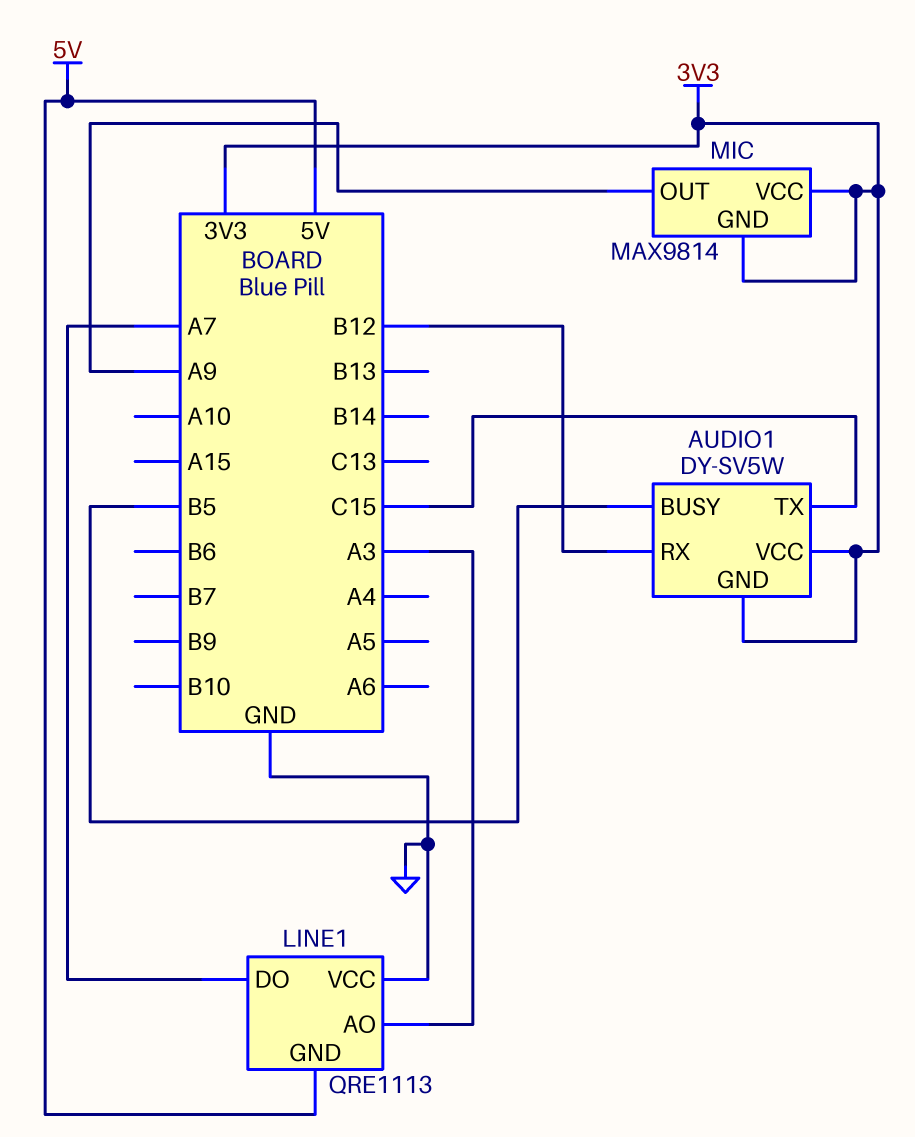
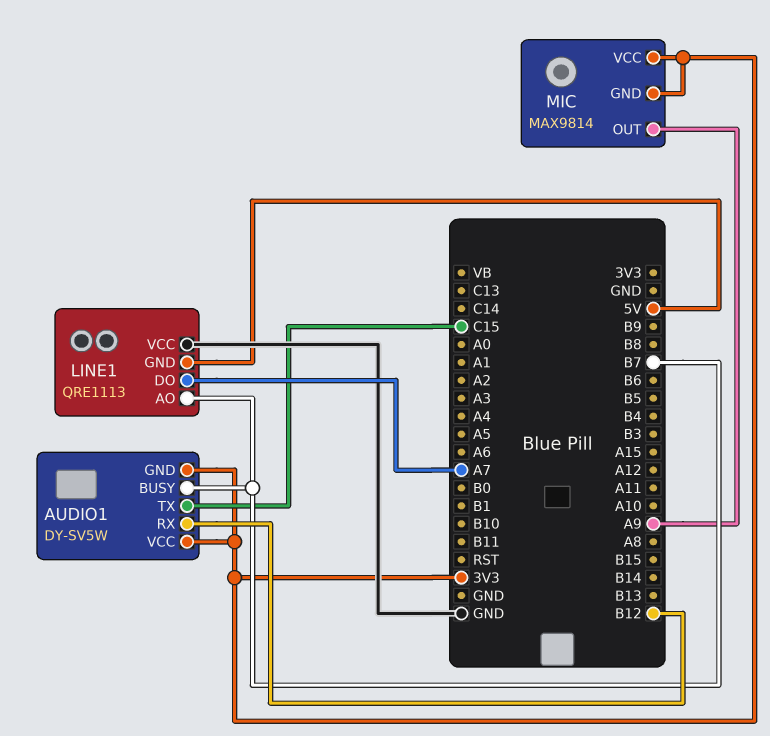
AUDIO1 pin BUSY: B5 -> B7
LINE1 pin AO: A3 -> B7

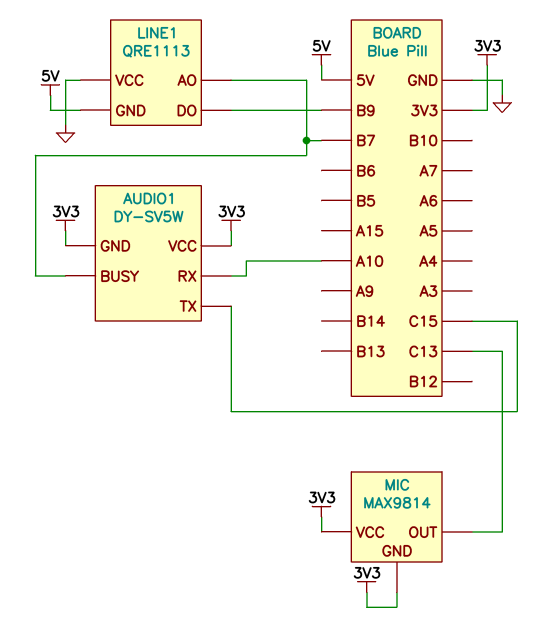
AUDIO1 pin RX: B12 -> A10
LINE1 pin DO: A7 -> B9
MIC pin OUT: A9 -> C13

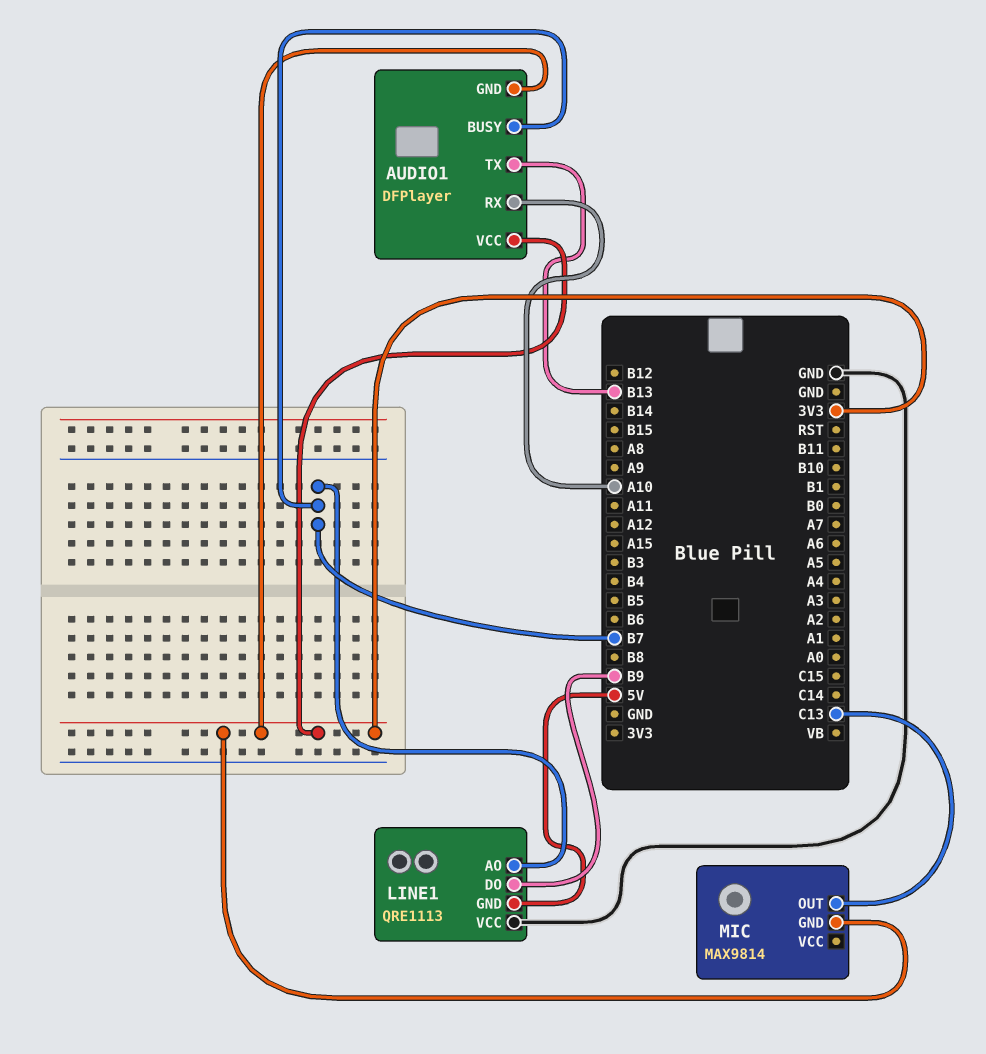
AUDIO1: DY-SV5W -> DFPlayer
AUDIO1 pin TX: C15 -> B13
MIC pin VCC: 3V3 -> none

